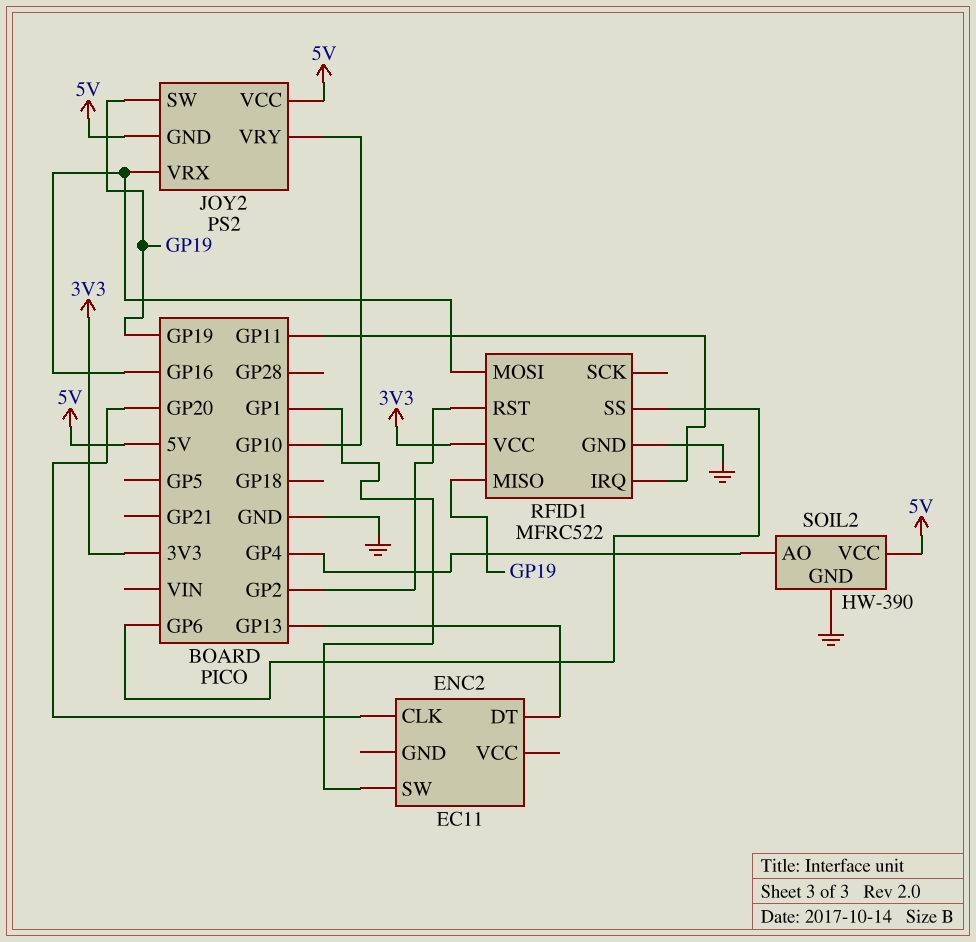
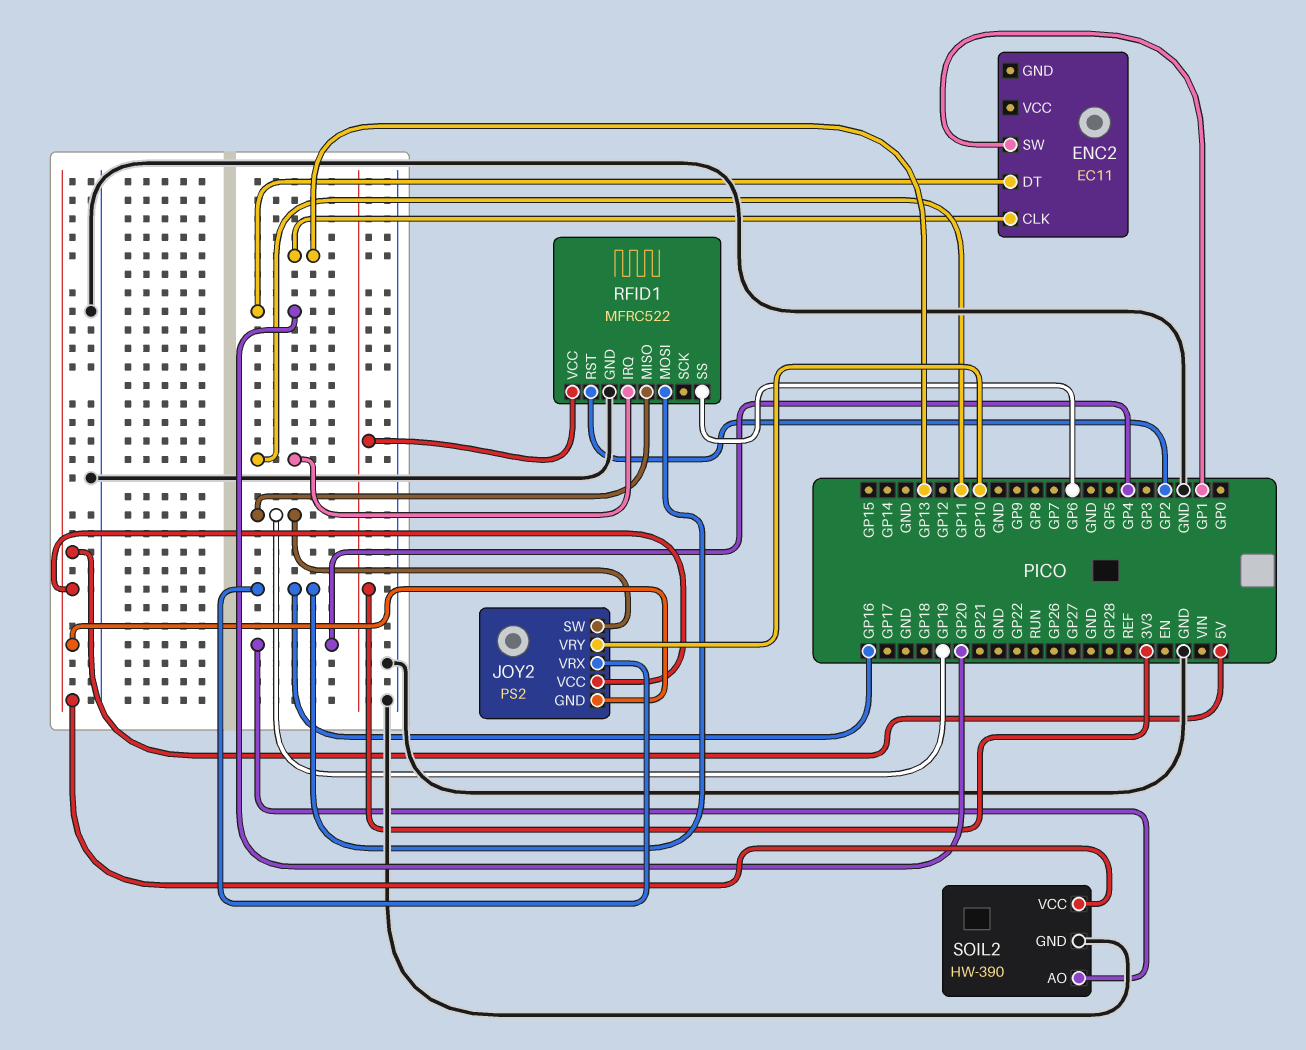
ENC2 pin CLK: GP20 -> GP13
ENC2 pin DT: GP13 -> GP20

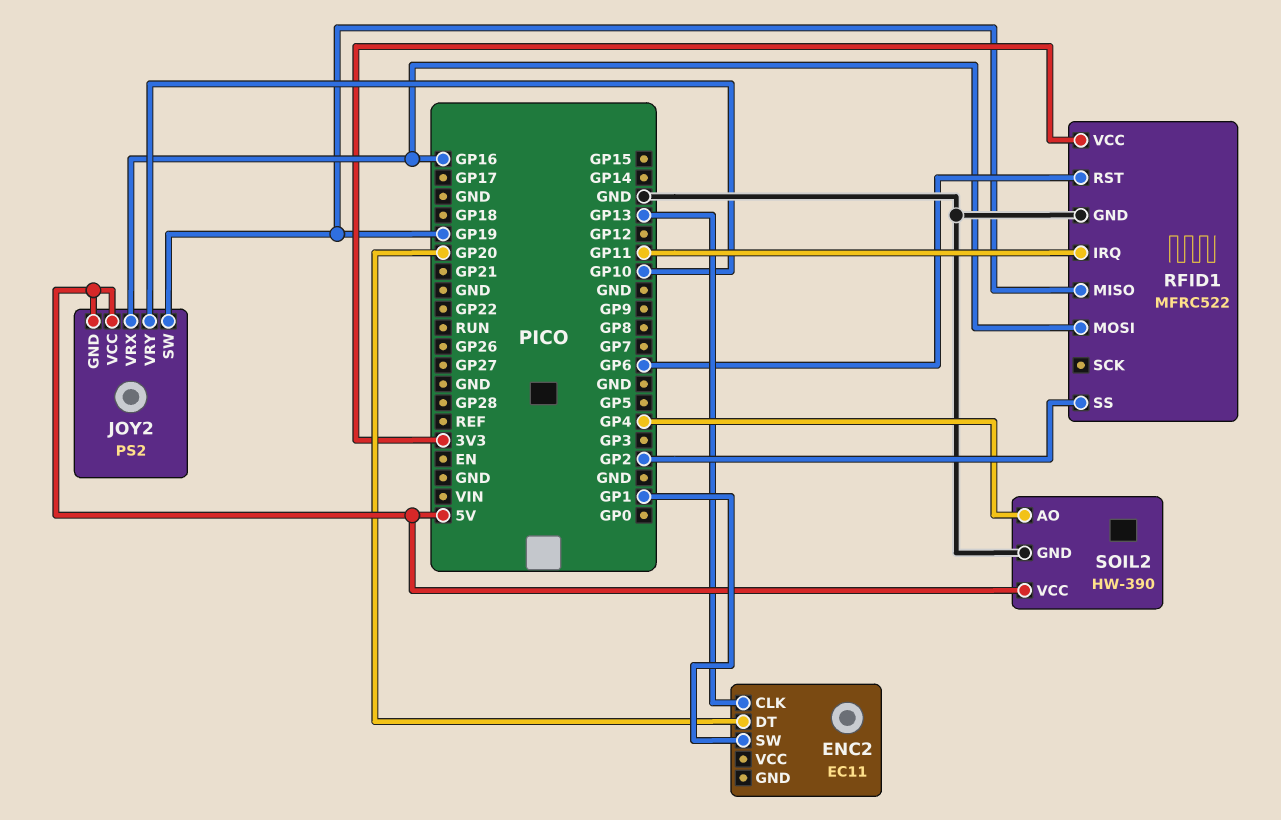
RFID1 pin RST: GP2 -> GP6
RFID1 pin SS: GP6 -> GP2

